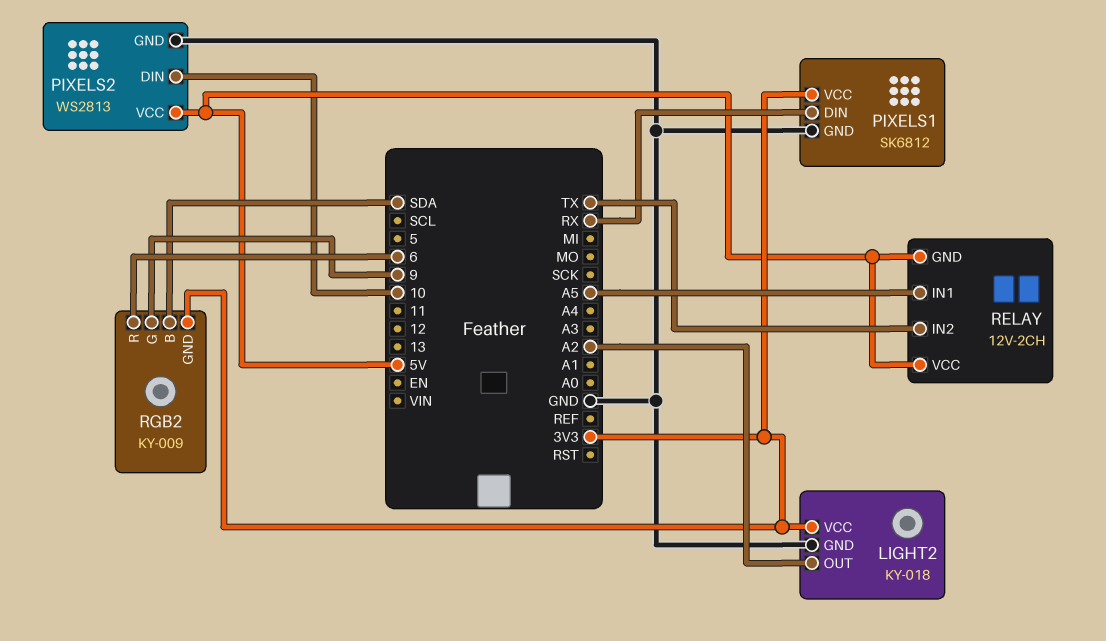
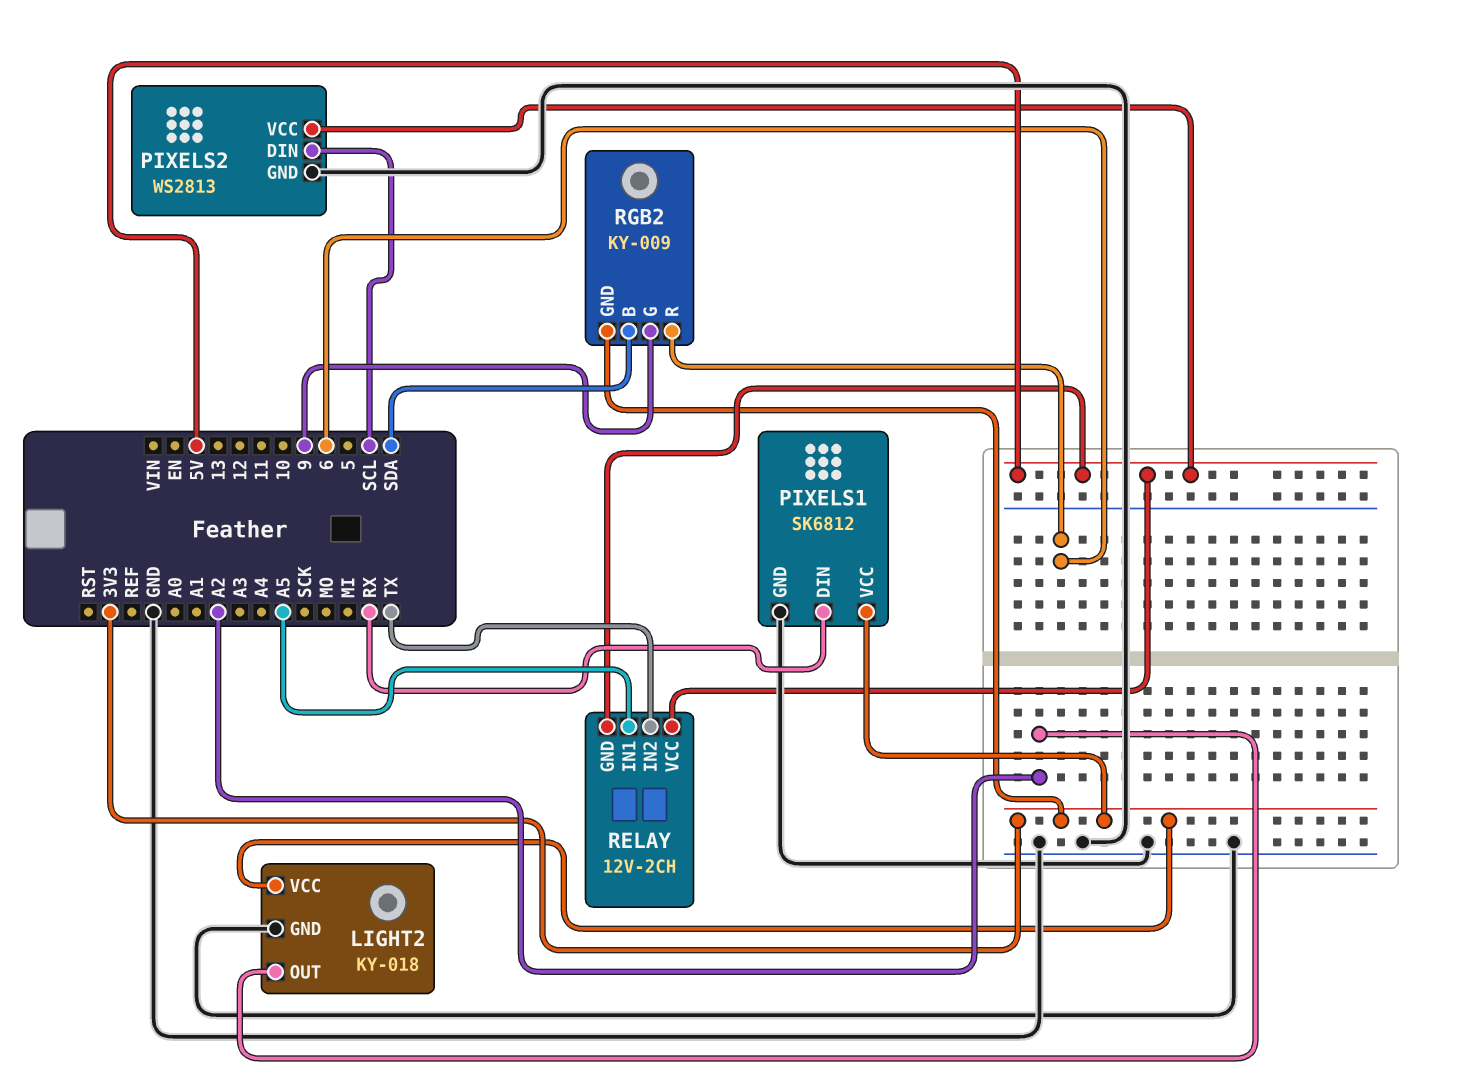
PIXELS2 pin DIN: 10 -> SCL

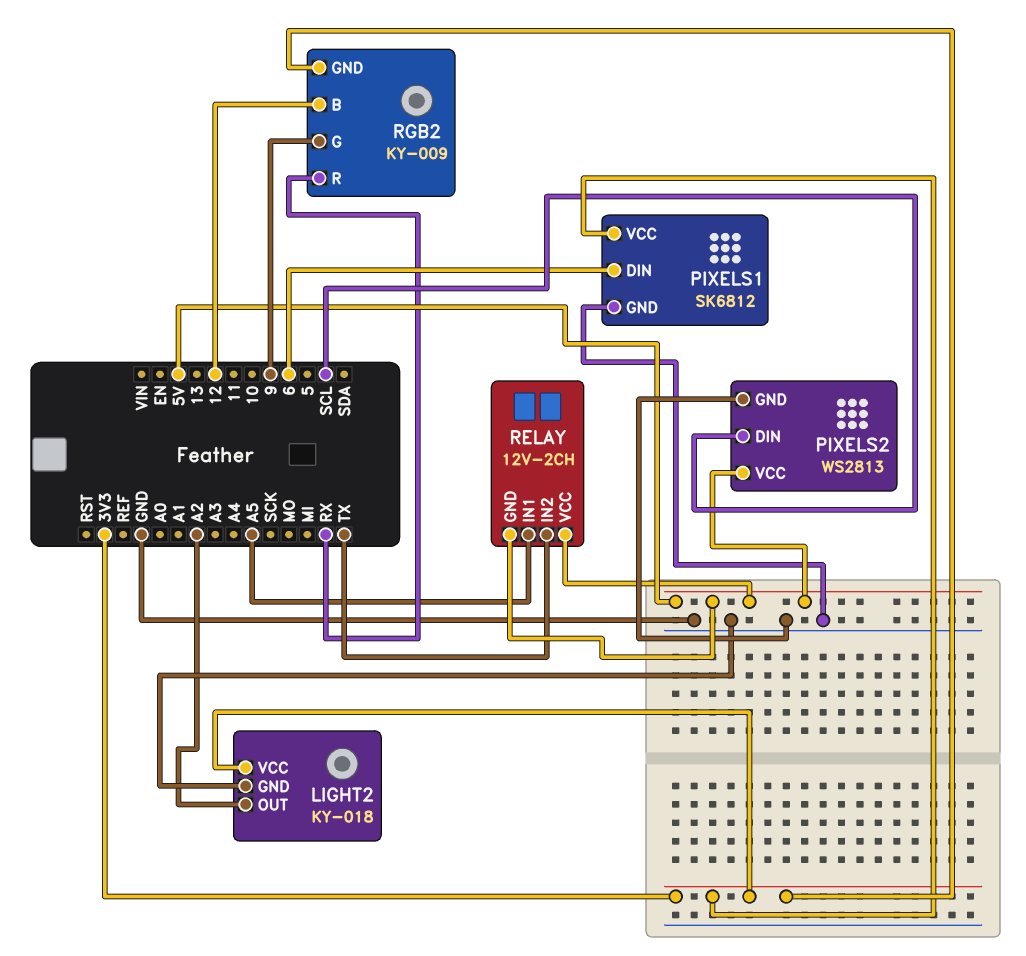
PIXELS1 pin DIN: RX -> 6
RGB2 pin B: SDA -> 12
RGB2 pin R: 6 -> RX

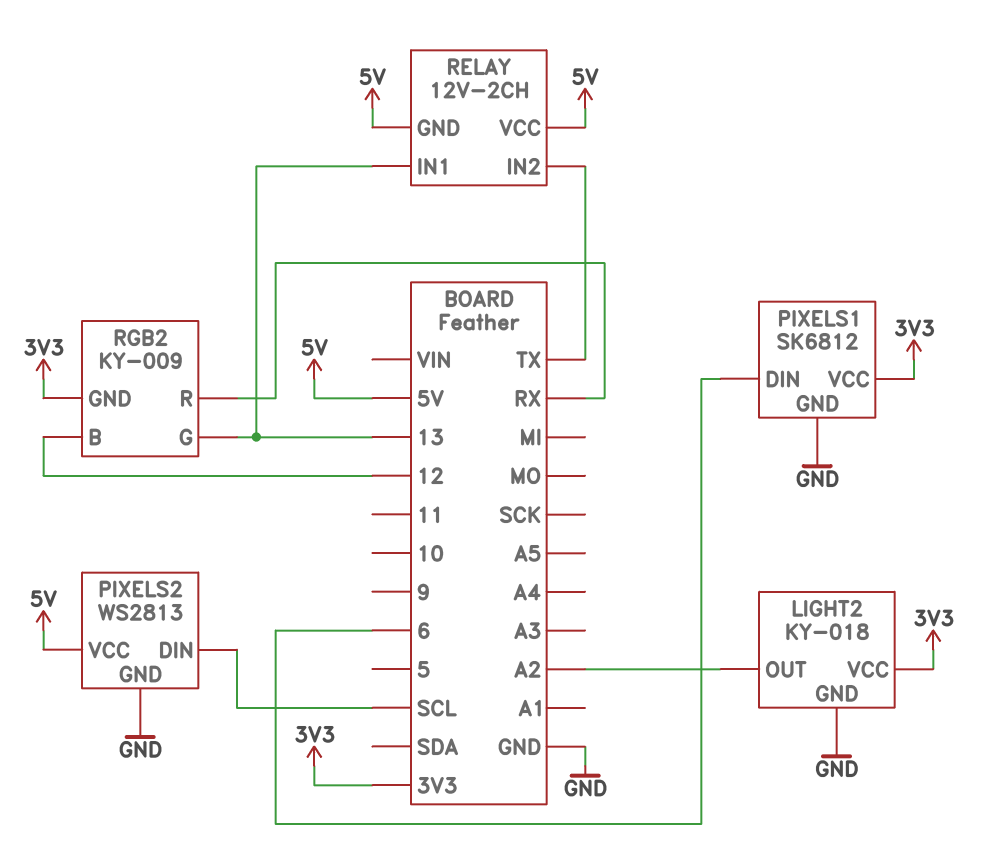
RELAY pin IN1: A5 -> 13
RGB2 pin G: 9 -> 13

